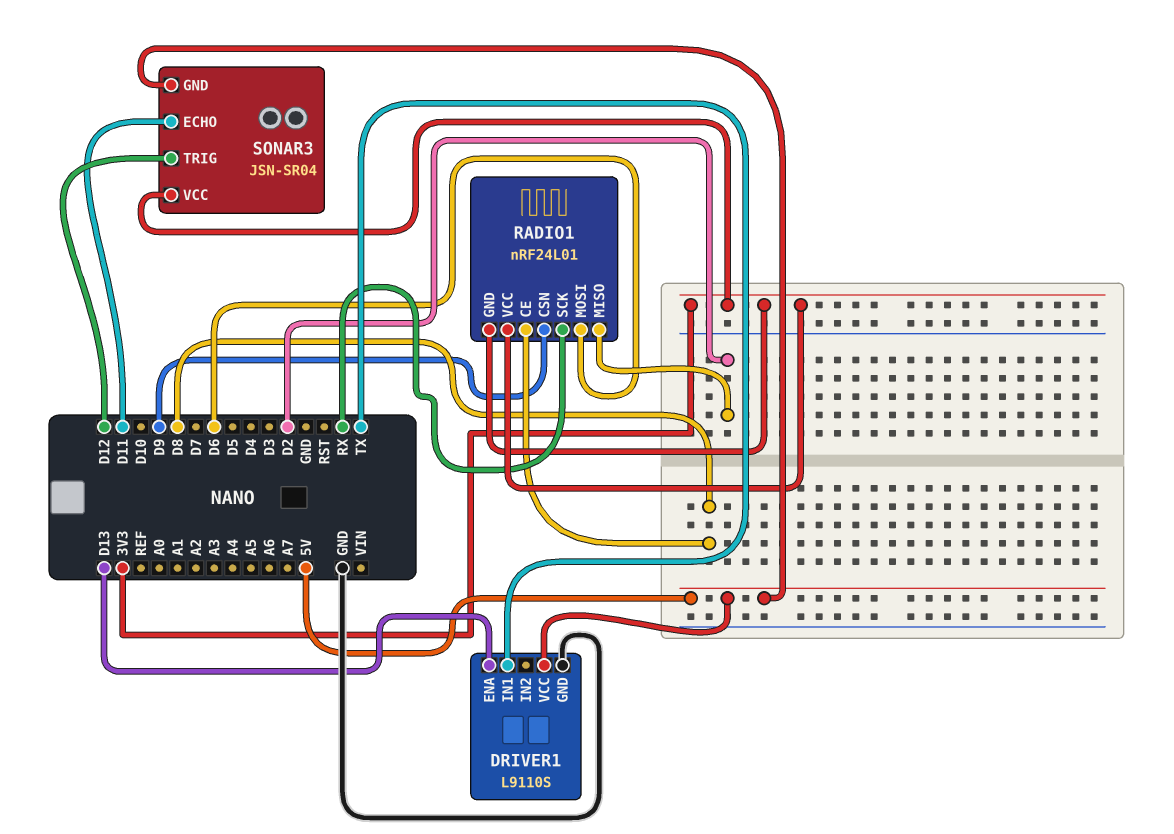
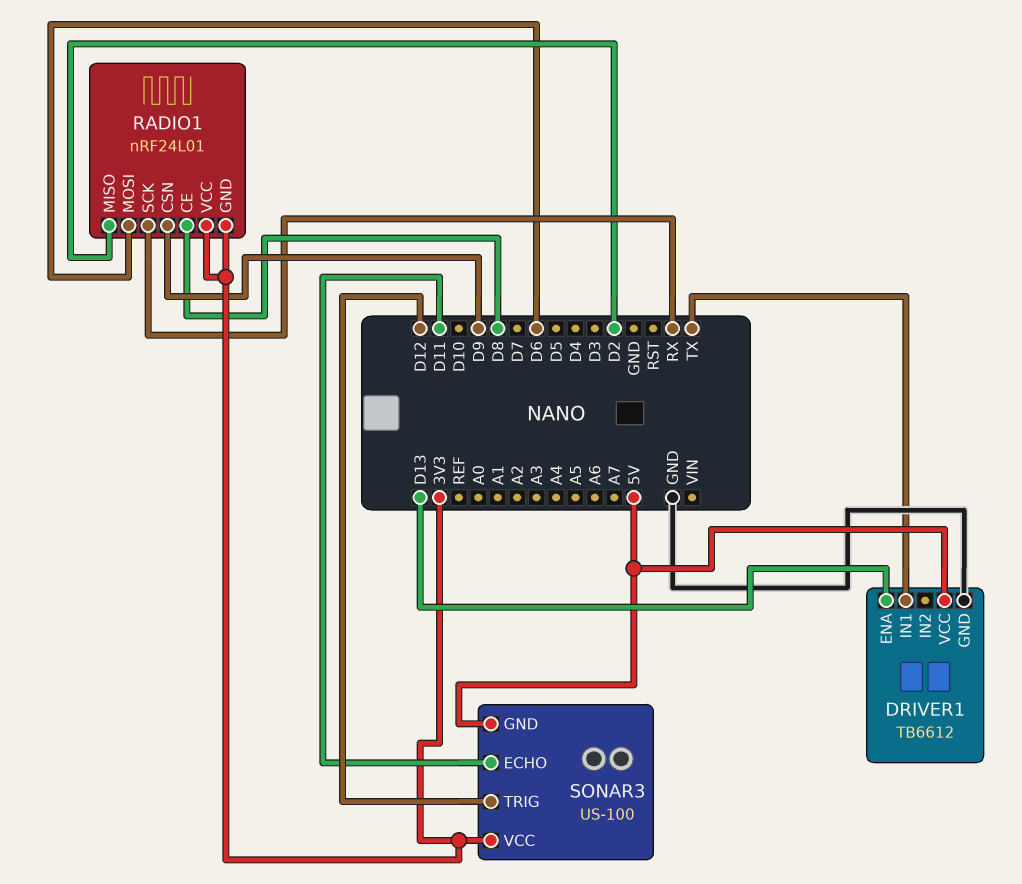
DRIVER1: L9110S -> TB6612
SONAR3: JSN-SR04 -> US-100

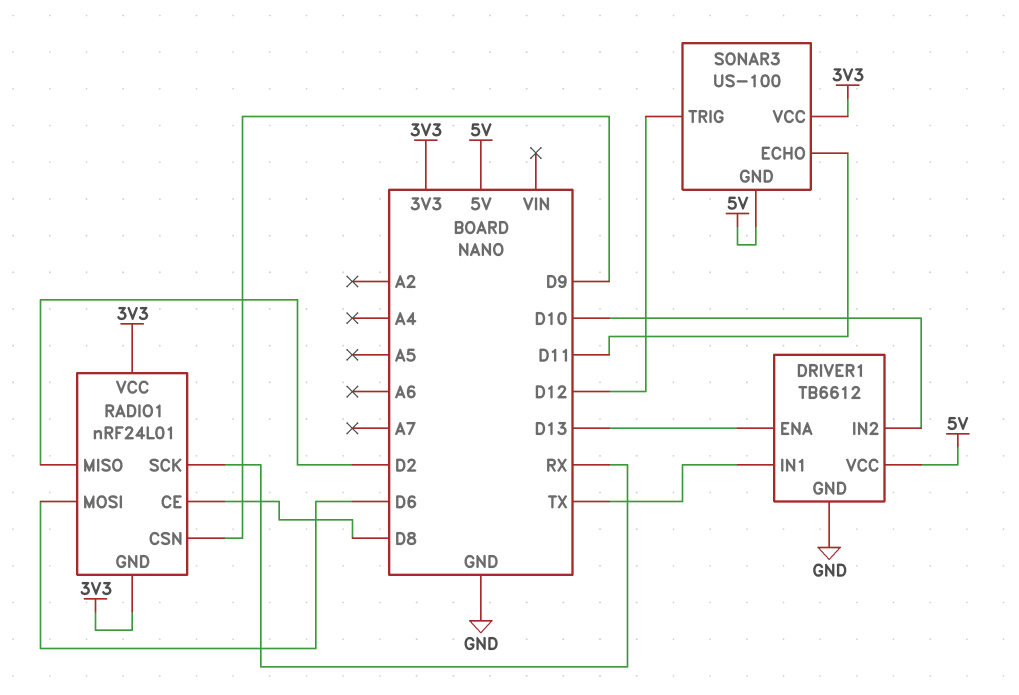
DRIVER1 pin IN2: none -> D10

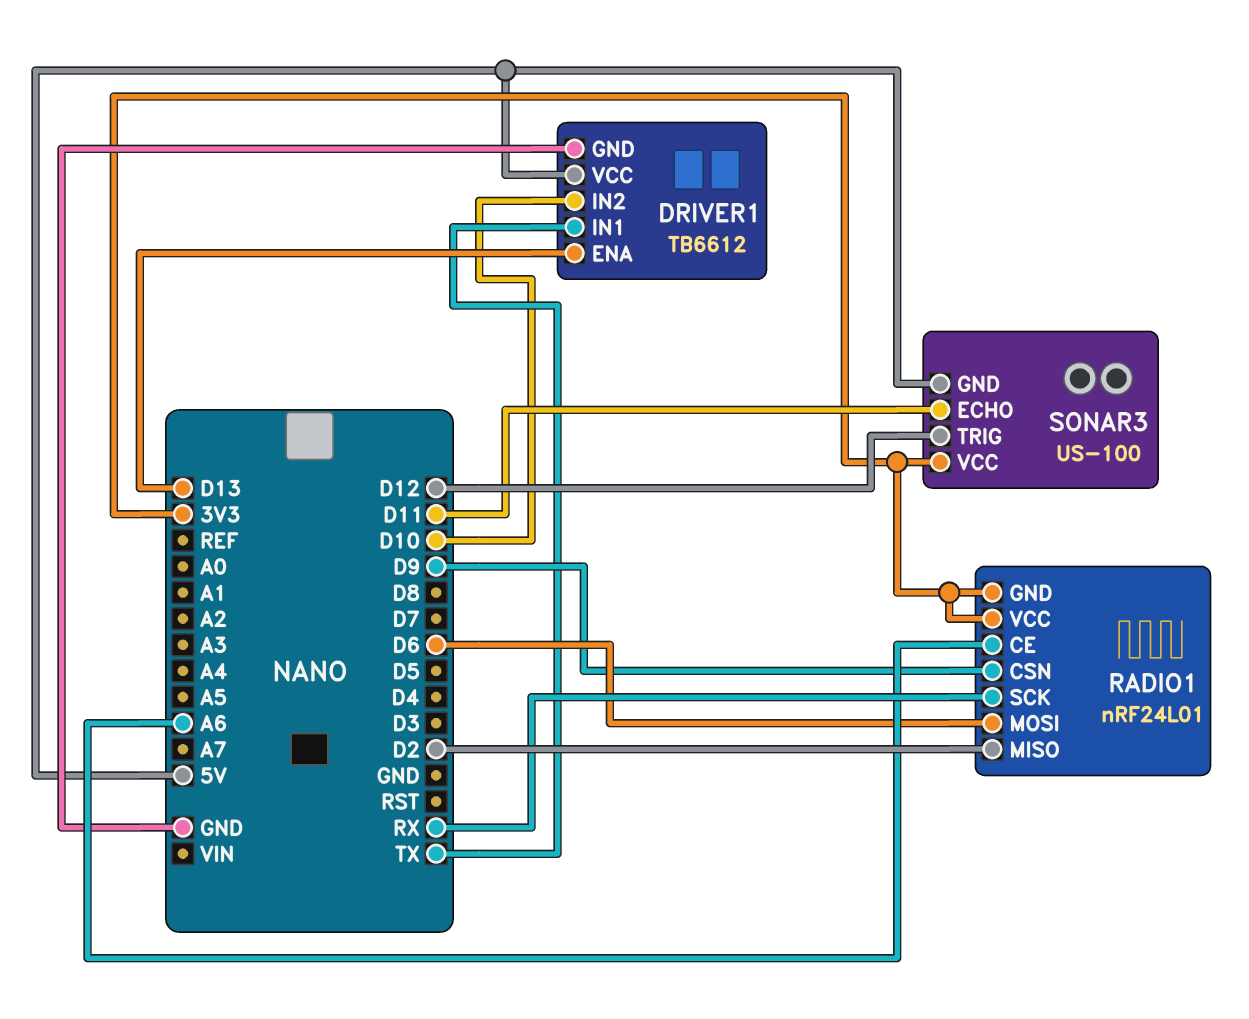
RADIO1 pin CE: D8 -> A6

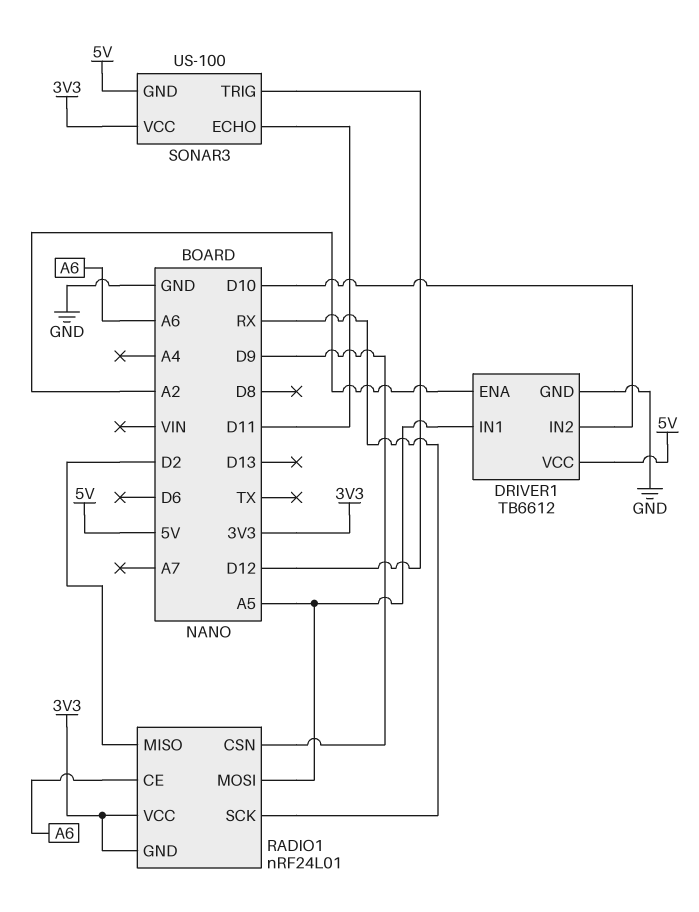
DRIVER1 pin ENA: D13 -> A2
DRIVER1 pin IN1: TX -> A5
RADIO1 pin MOSI: D6 -> A5

